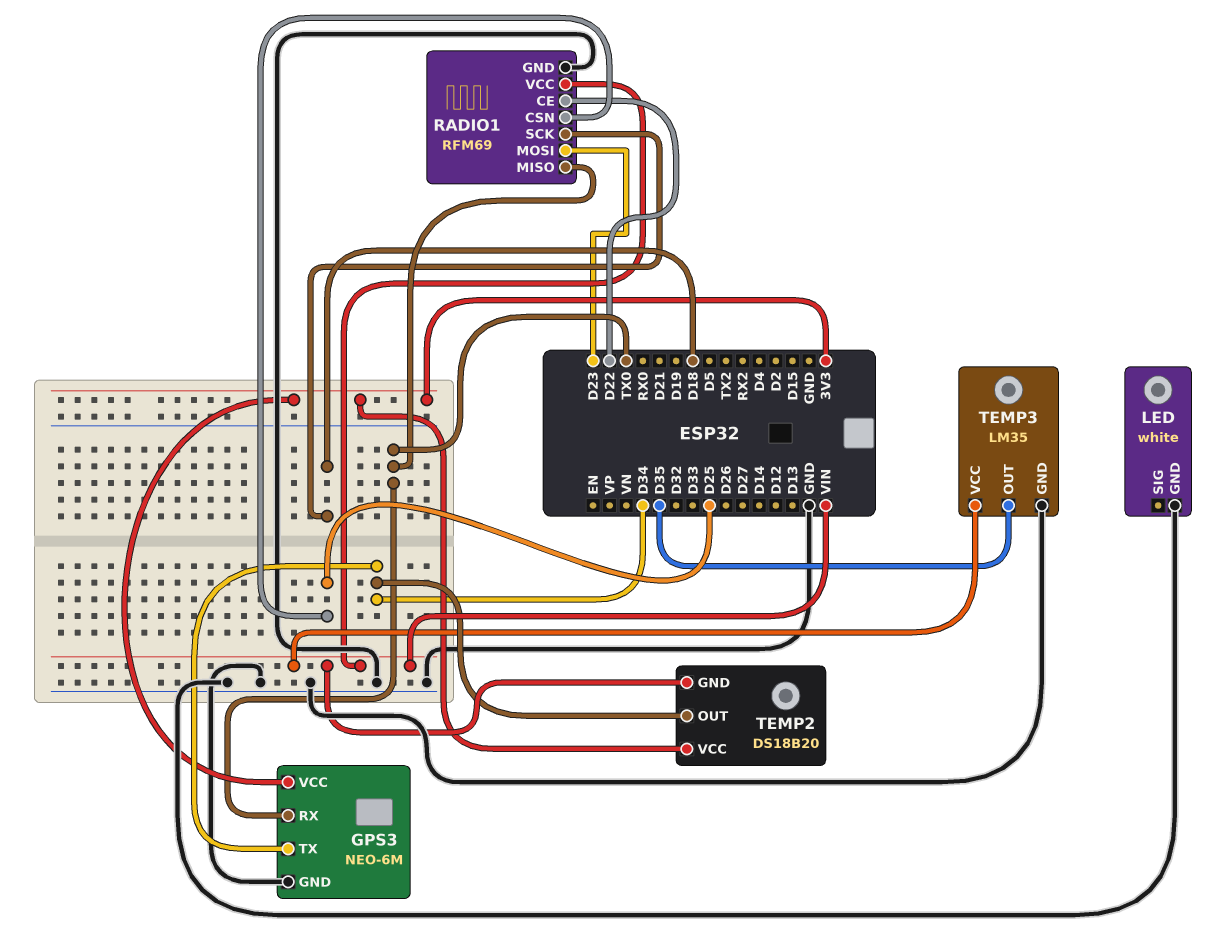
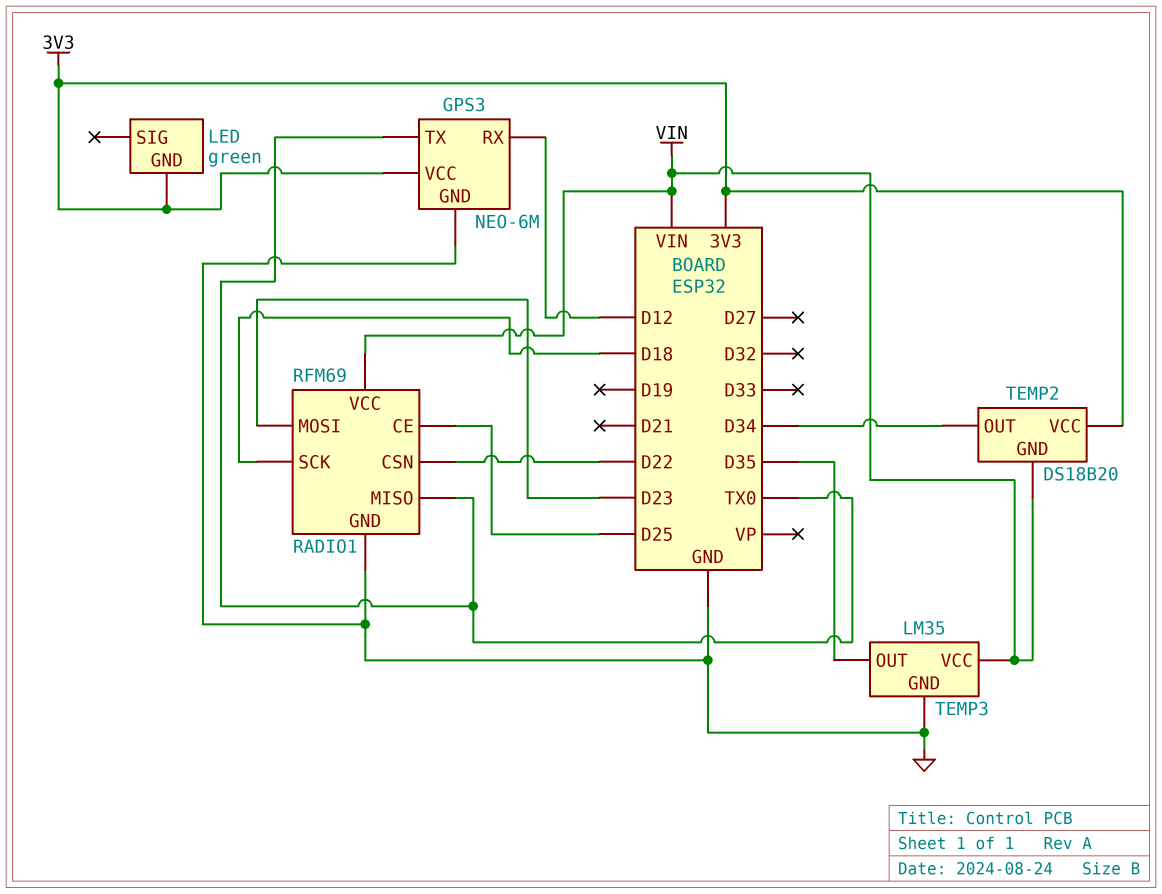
GPS3 pin RX: TX0 -> D12
GPS3 pin TX: D34 -> TX0
LED: white -> green
LED pin GND: GND -> 3V3
RADIO1 pin CE: D22 -> D25
RADIO1 pin CSN: D25 -> D22

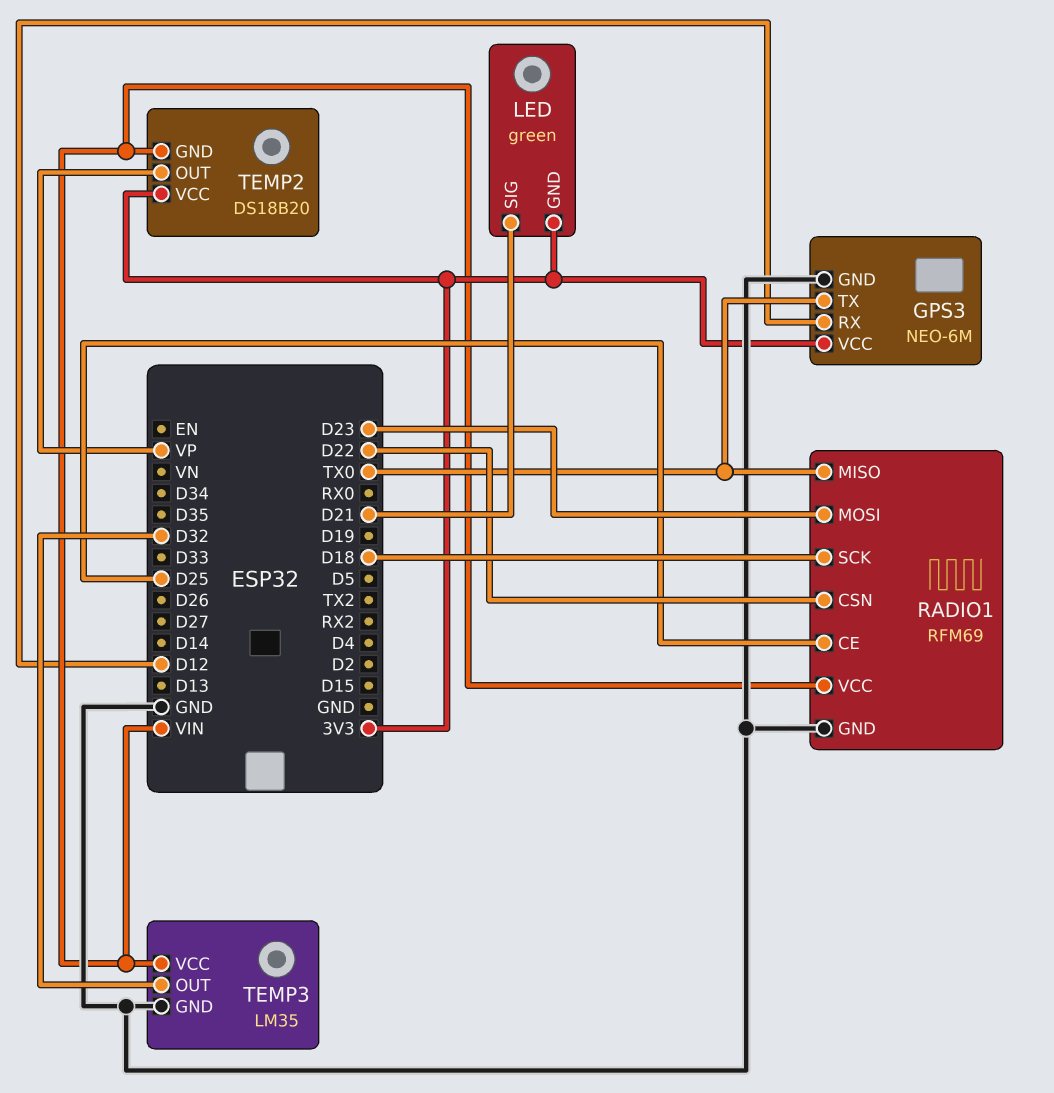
LED pin SIG: none -> D21
TEMP2 pin OUT: D34 -> VP
TEMP3 pin OUT: D35 -> D32

